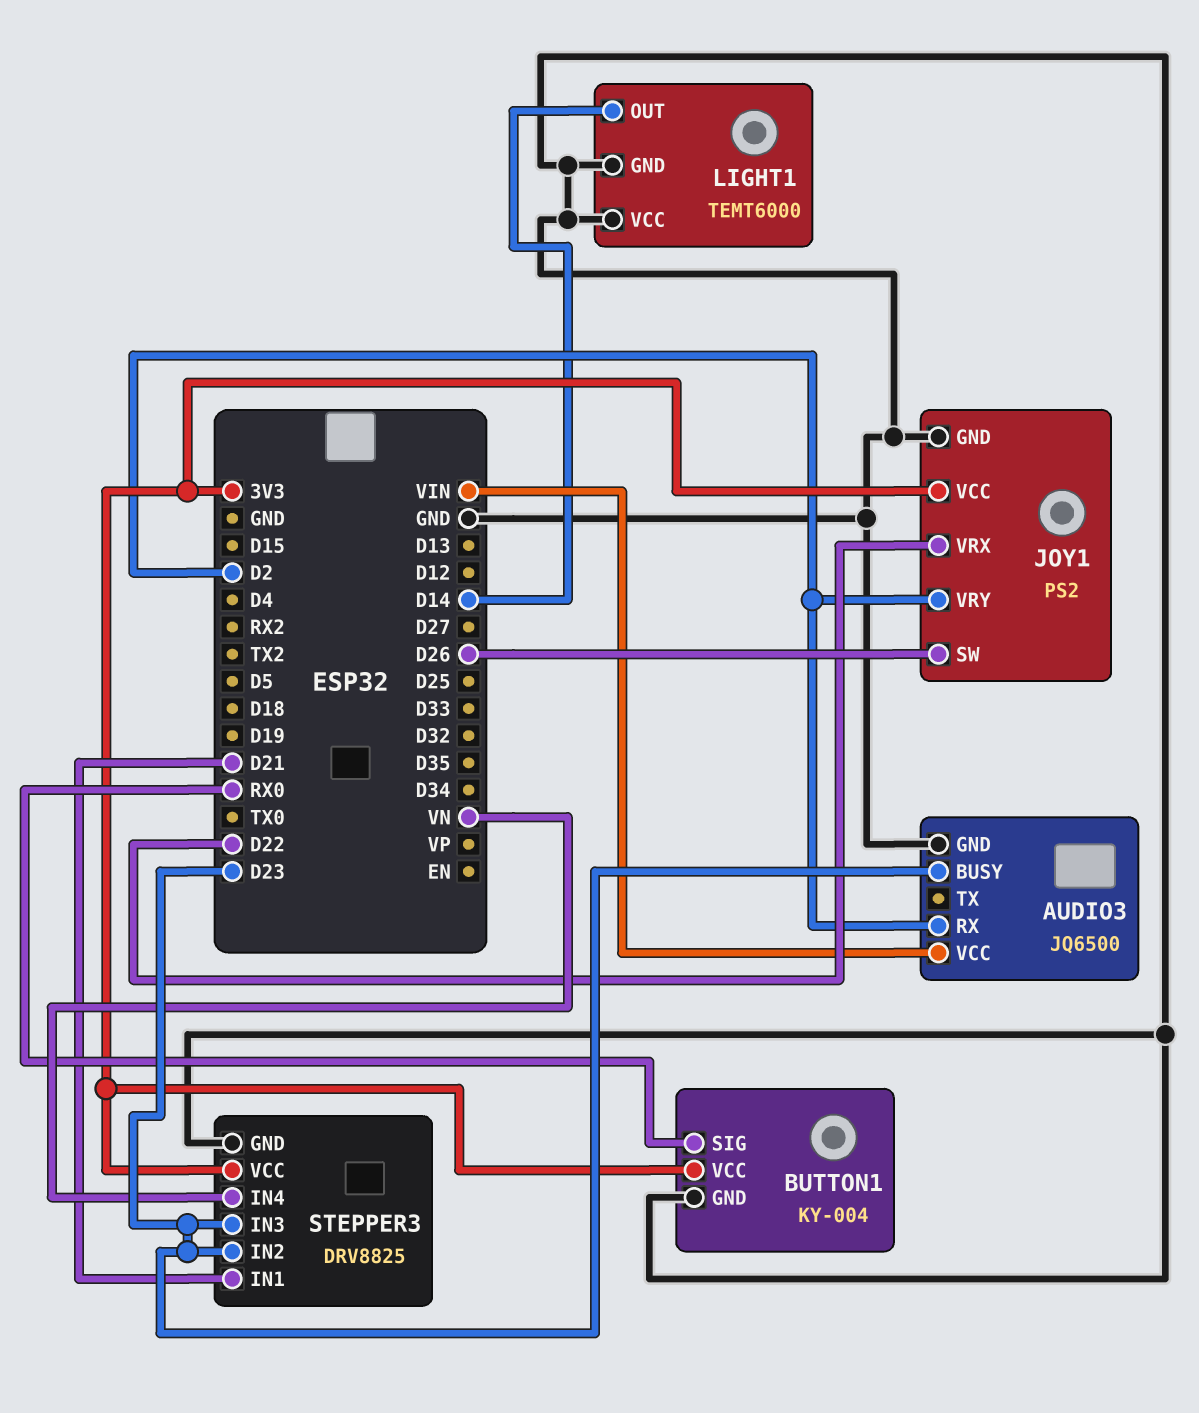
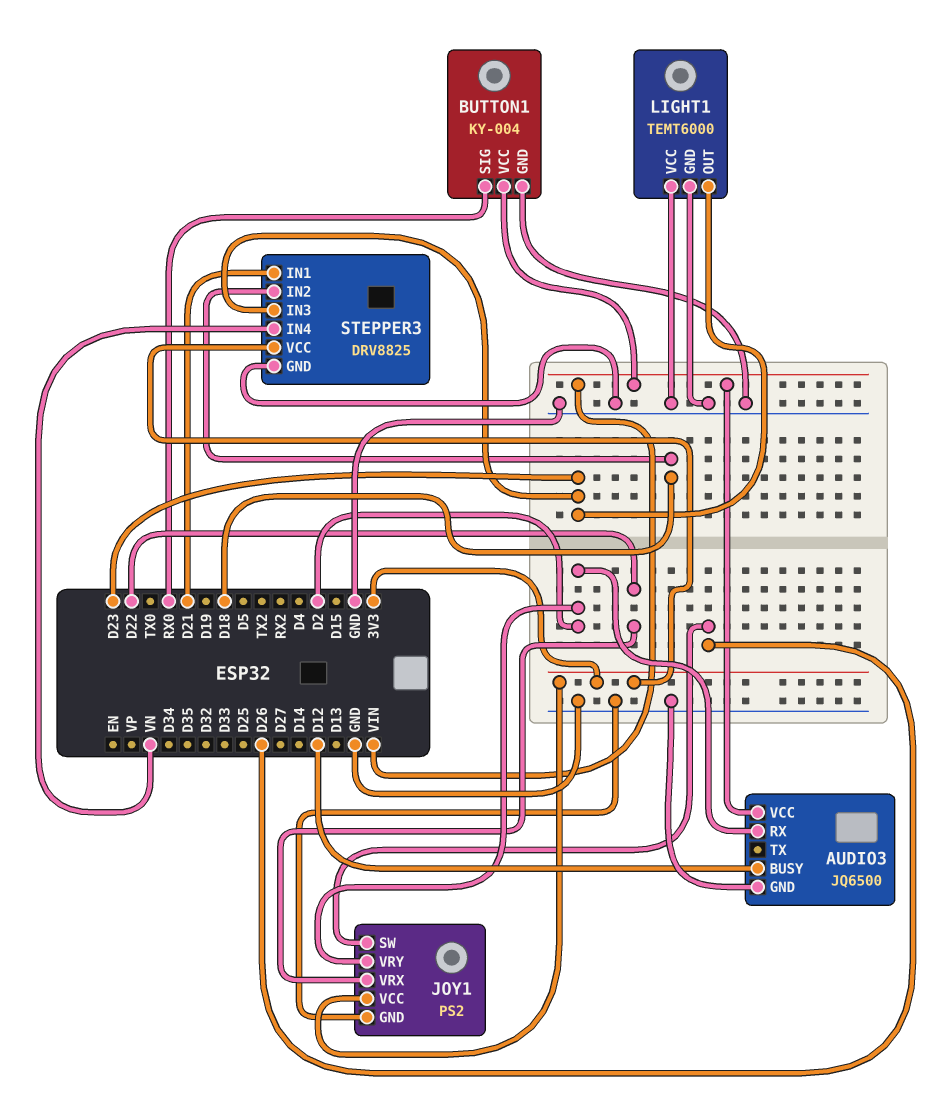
AUDIO3 pin BUSY: D23 -> D12
BUTTON1 pin VCC: 3V3 -> VIN
LIGHT1 pin OUT: D14 -> D23
STEPPER3 pin IN2: D23 -> D18

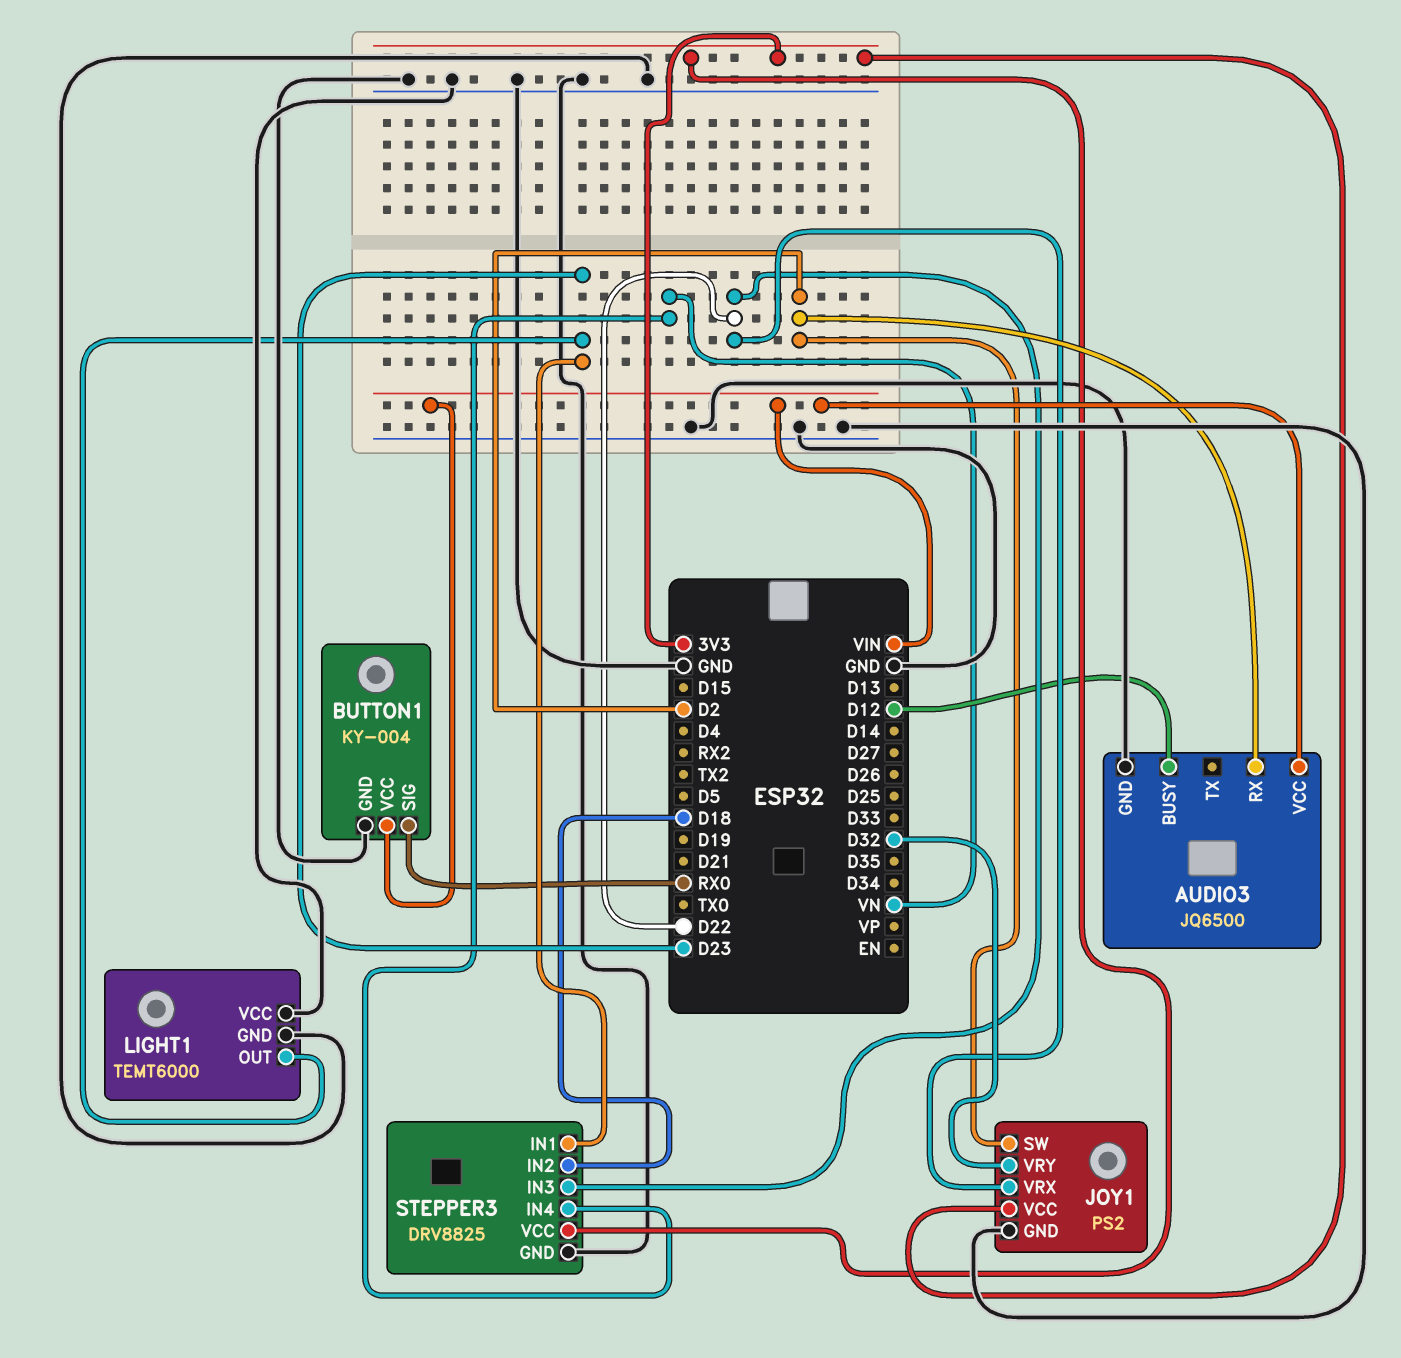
JOY1 pin SW: D26 -> D2
JOY1 pin VRY: D2 -> D32
STEPPER3 pin IN1: D21 -> D23
STEPPER3 pin IN3: D23 -> D22

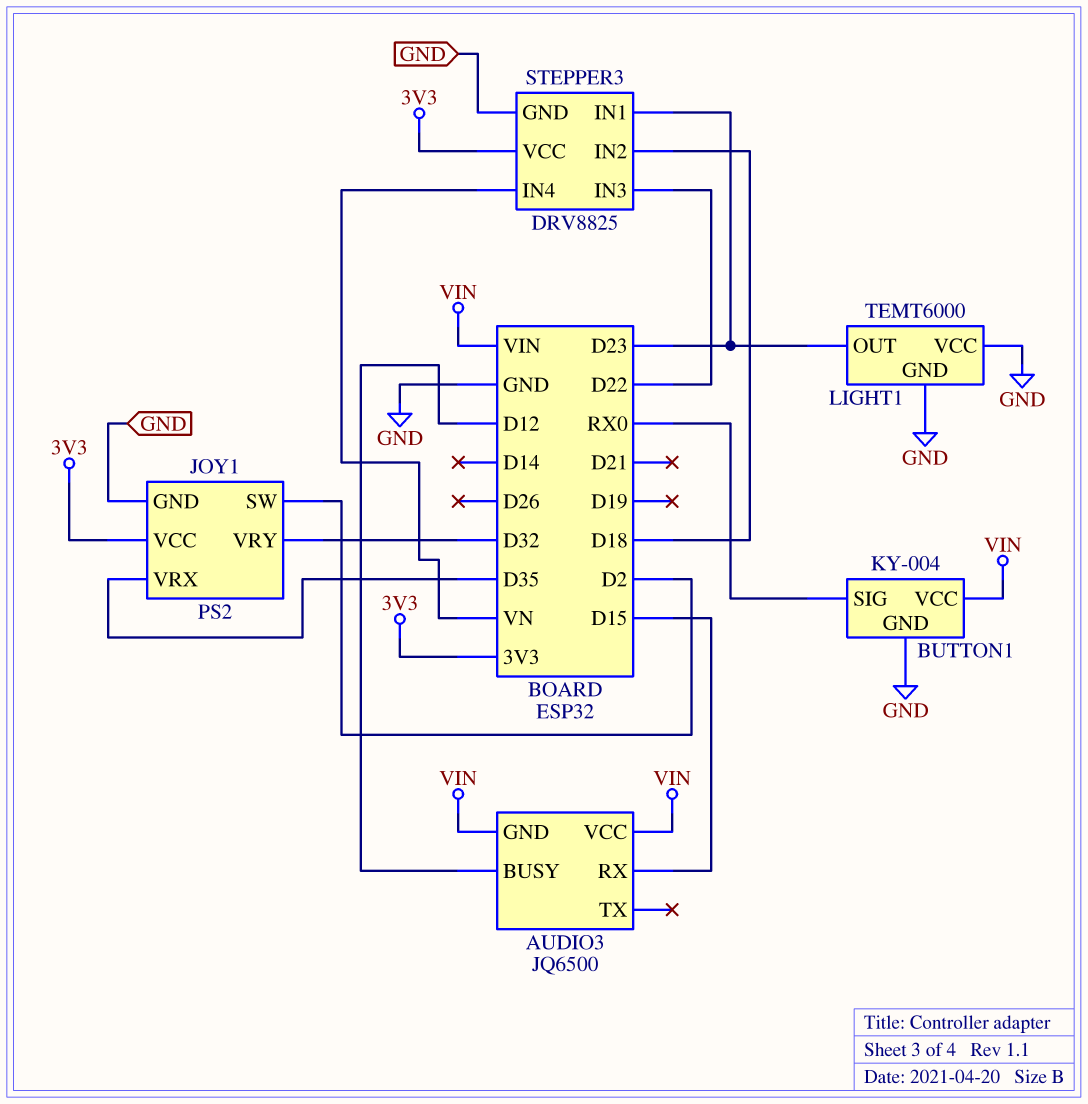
AUDIO3 pin GND: GND -> VIN
AUDIO3 pin RX: D2 -> D15
JOY1 pin VRX: D22 -> D35

